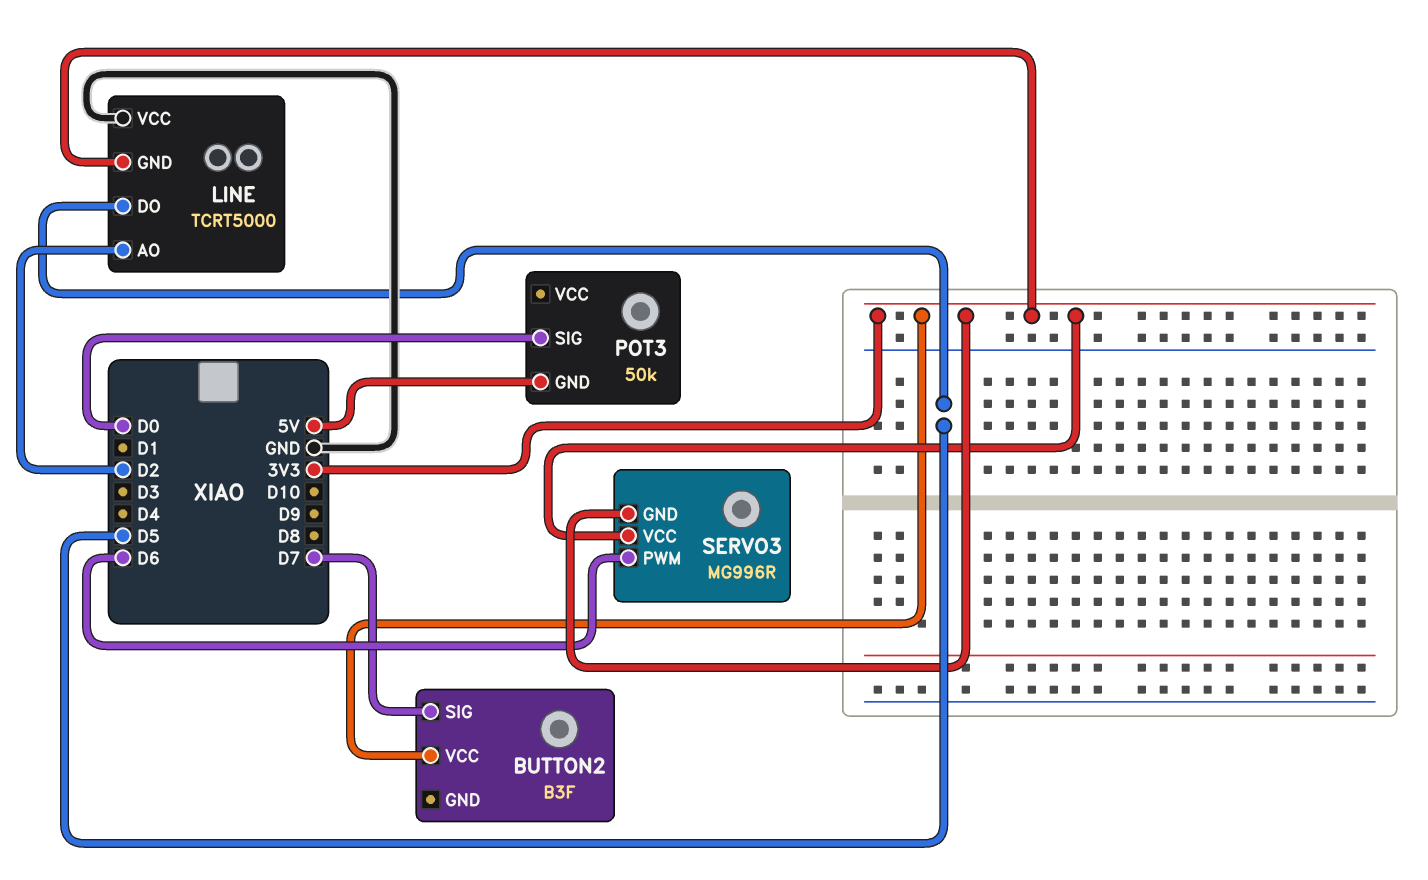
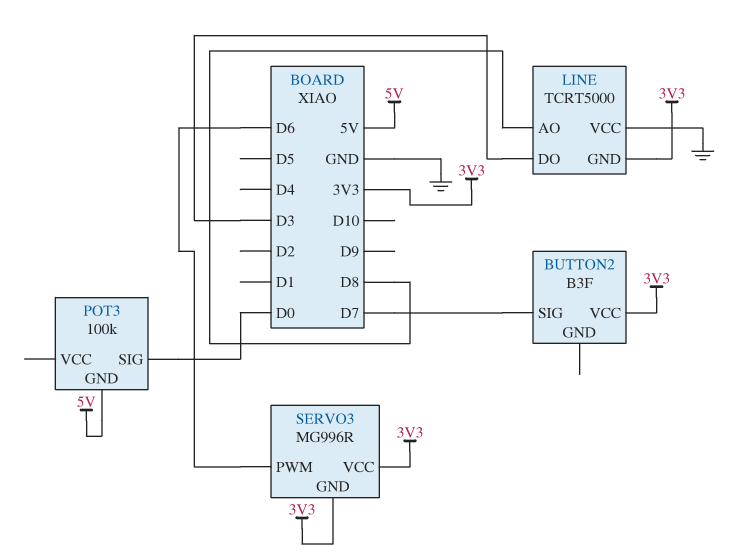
LINE pin AO: D2 -> D8
LINE pin DO: D5 -> D3
POT3: 50k -> 100k

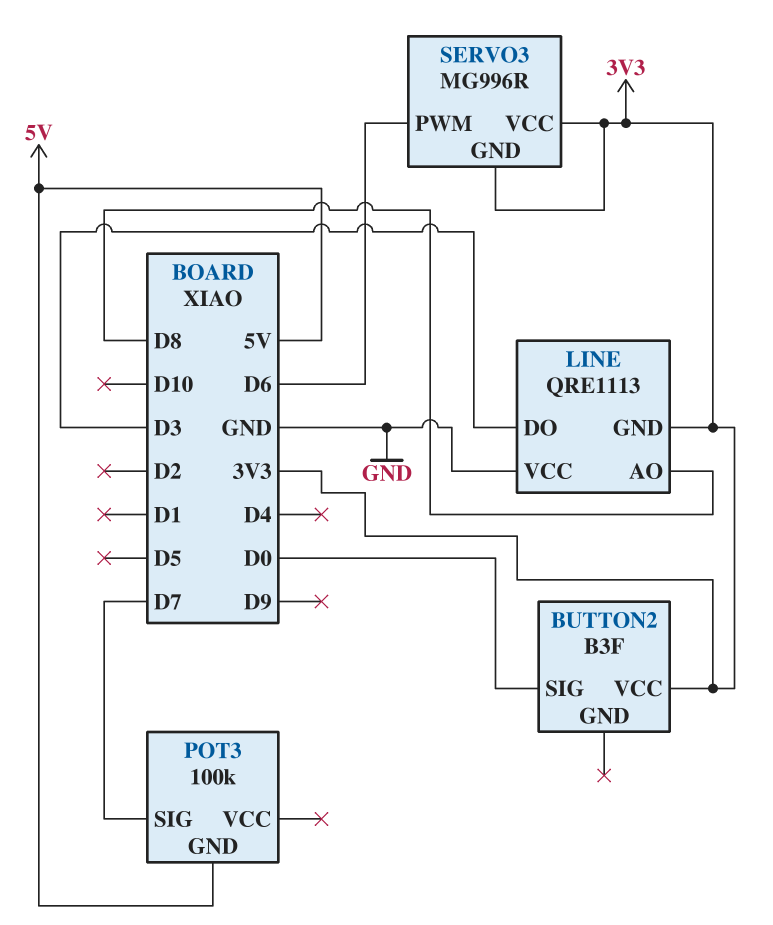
BUTTON2 pin SIG: D7 -> D0
LINE: TCRT5000 -> QRE1113
POT3 pin SIG: D0 -> D7

